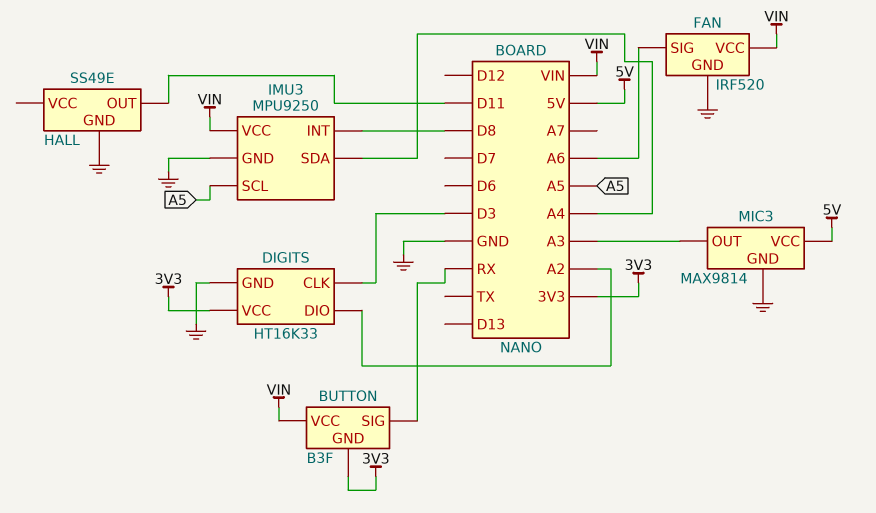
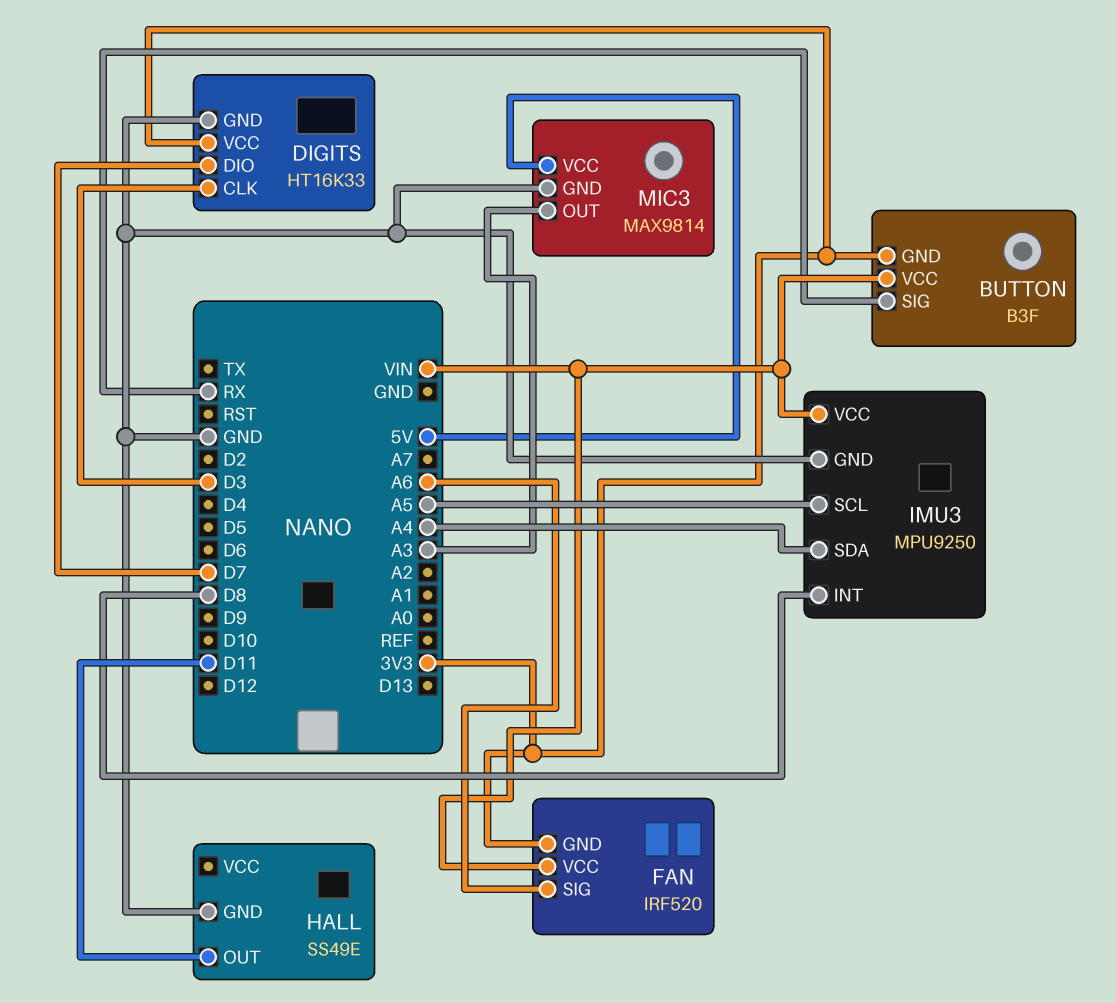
DIGITS pin DIO: A2 -> D7
FAN pin GND: GND -> 3V3

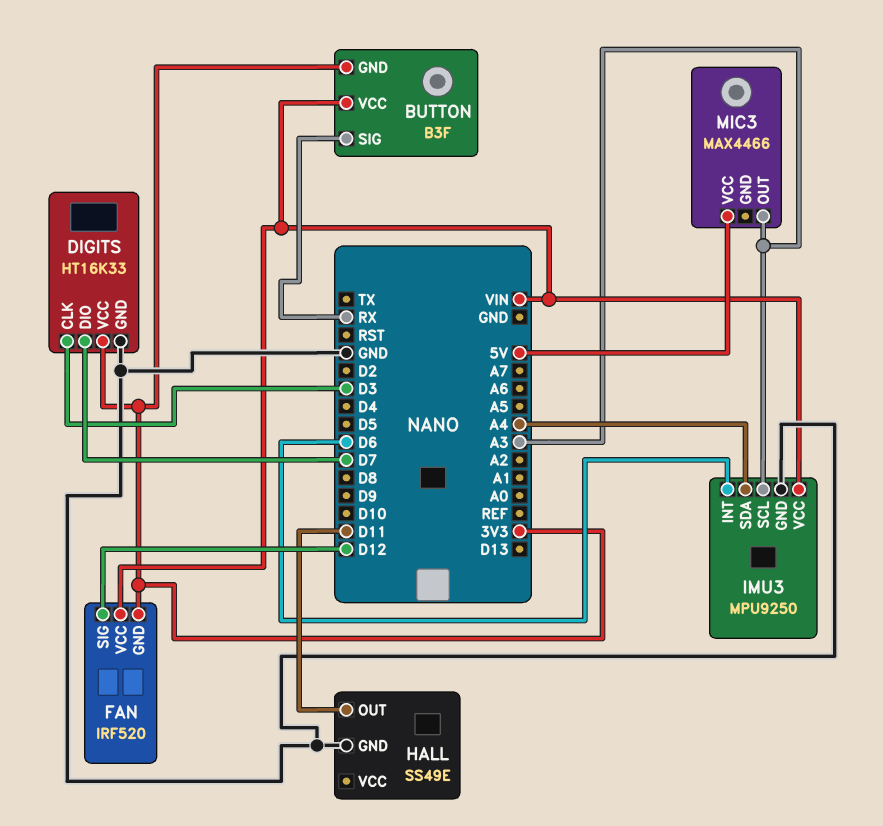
FAN pin SIG: A6 -> D12
IMU3 pin INT: D8 -> D6
IMU3 pin SCL: A5 -> A3
MIC3: MAX9814 -> MAX4466
MIC3 pin GND: GND -> none

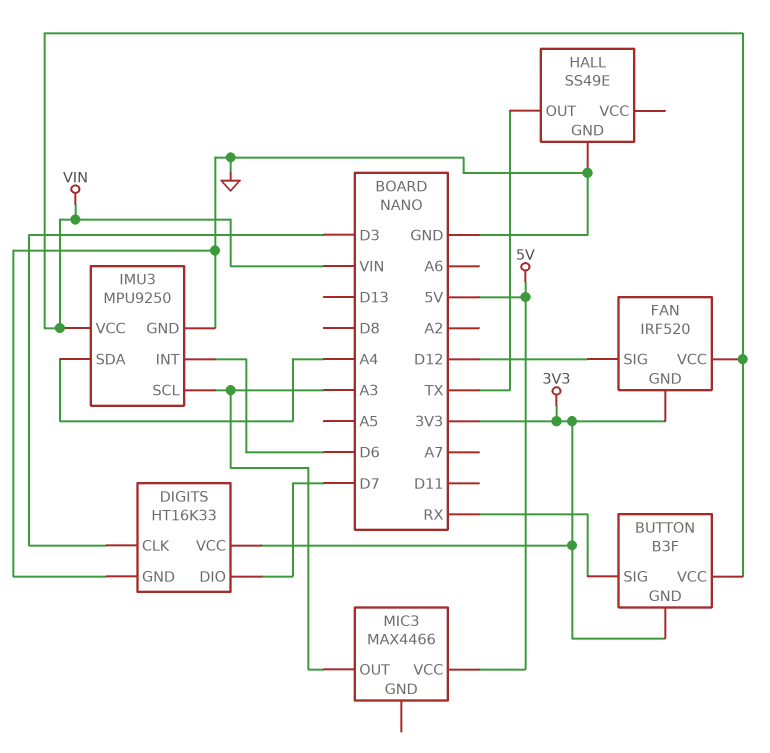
HALL pin OUT: D11 -> TX

